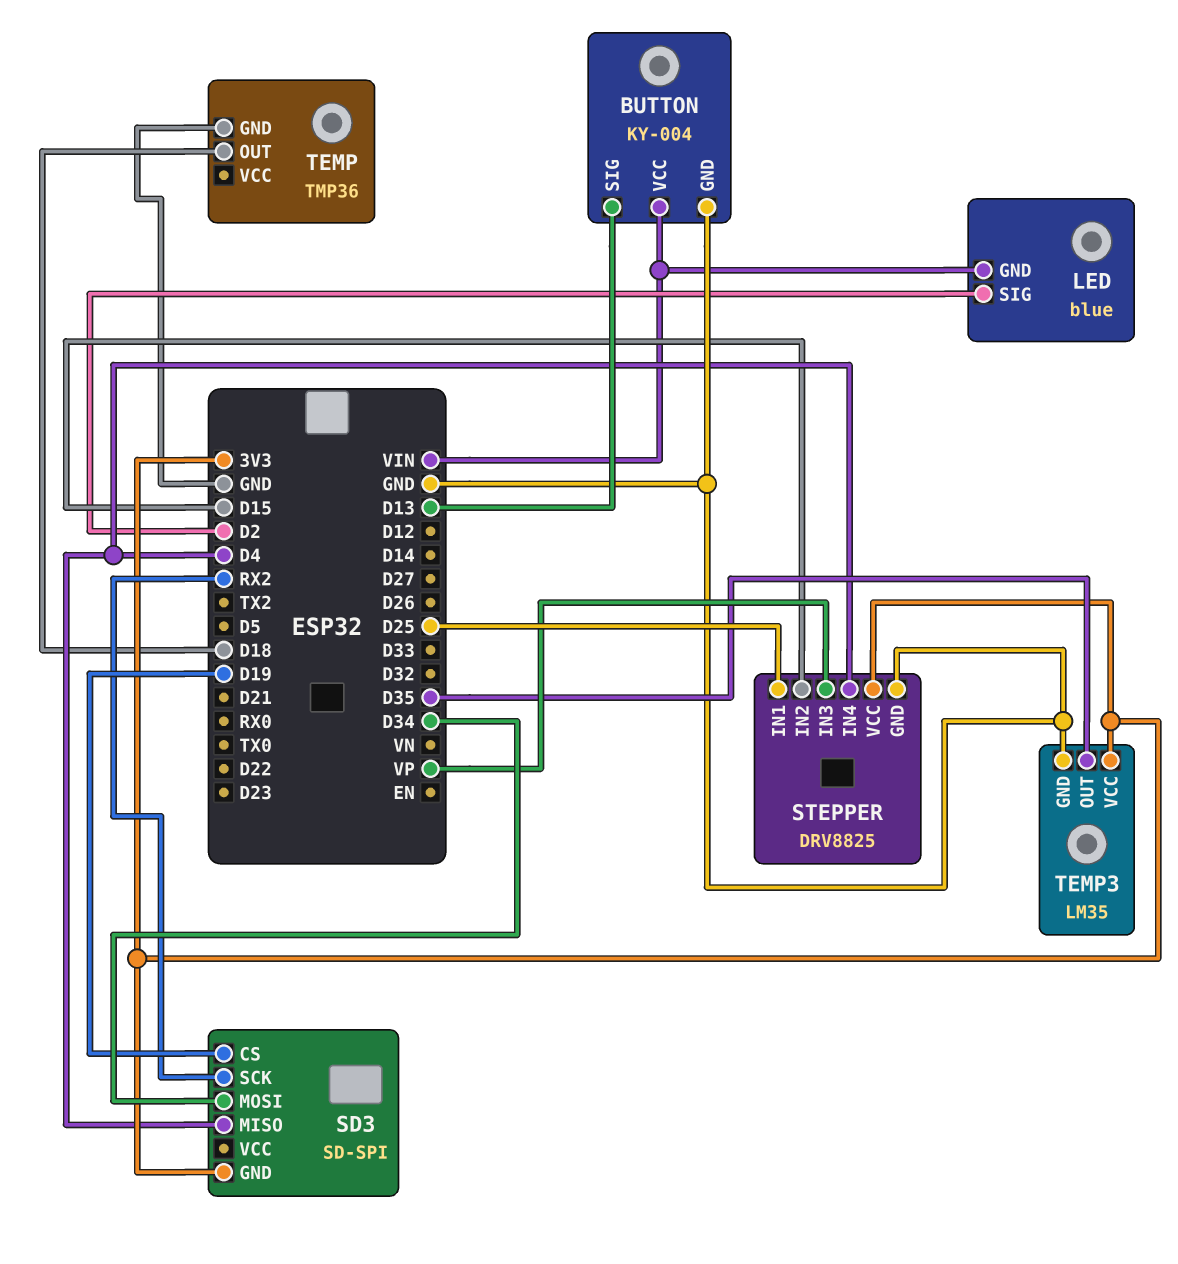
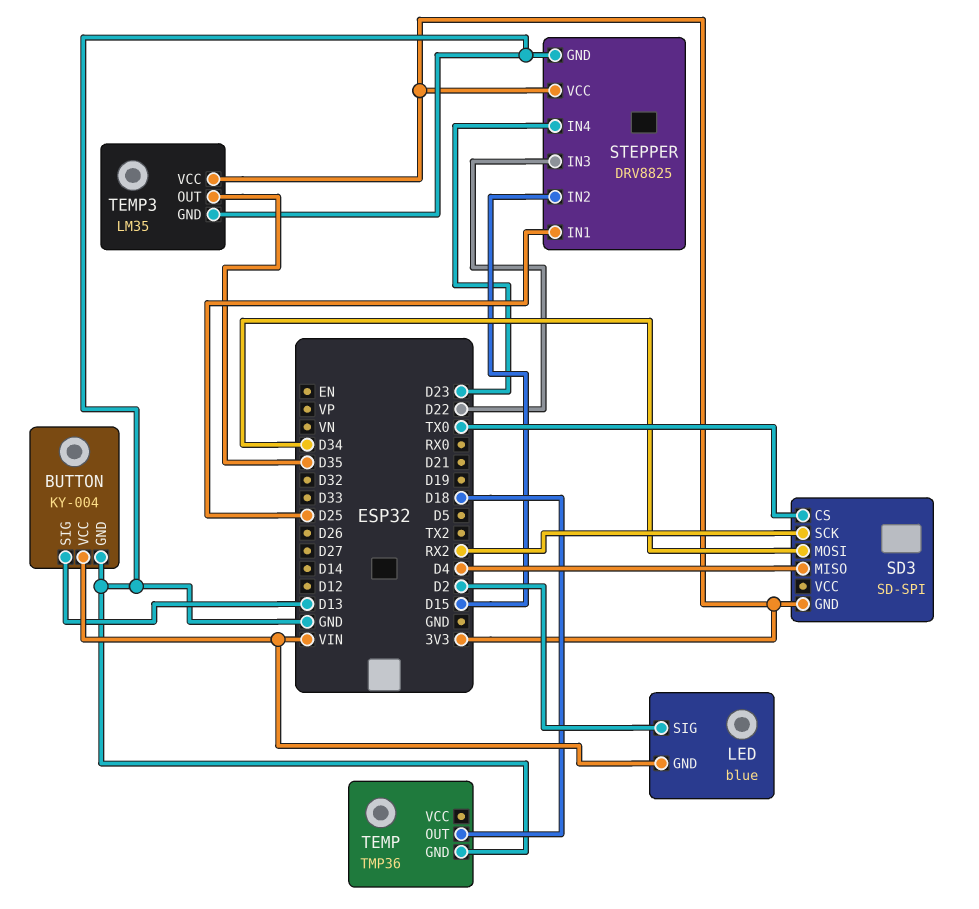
SD3 pin CS: D19 -> TX0
STEPPER pin IN3: VP -> D22
STEPPER pin IN4: D4 -> D23

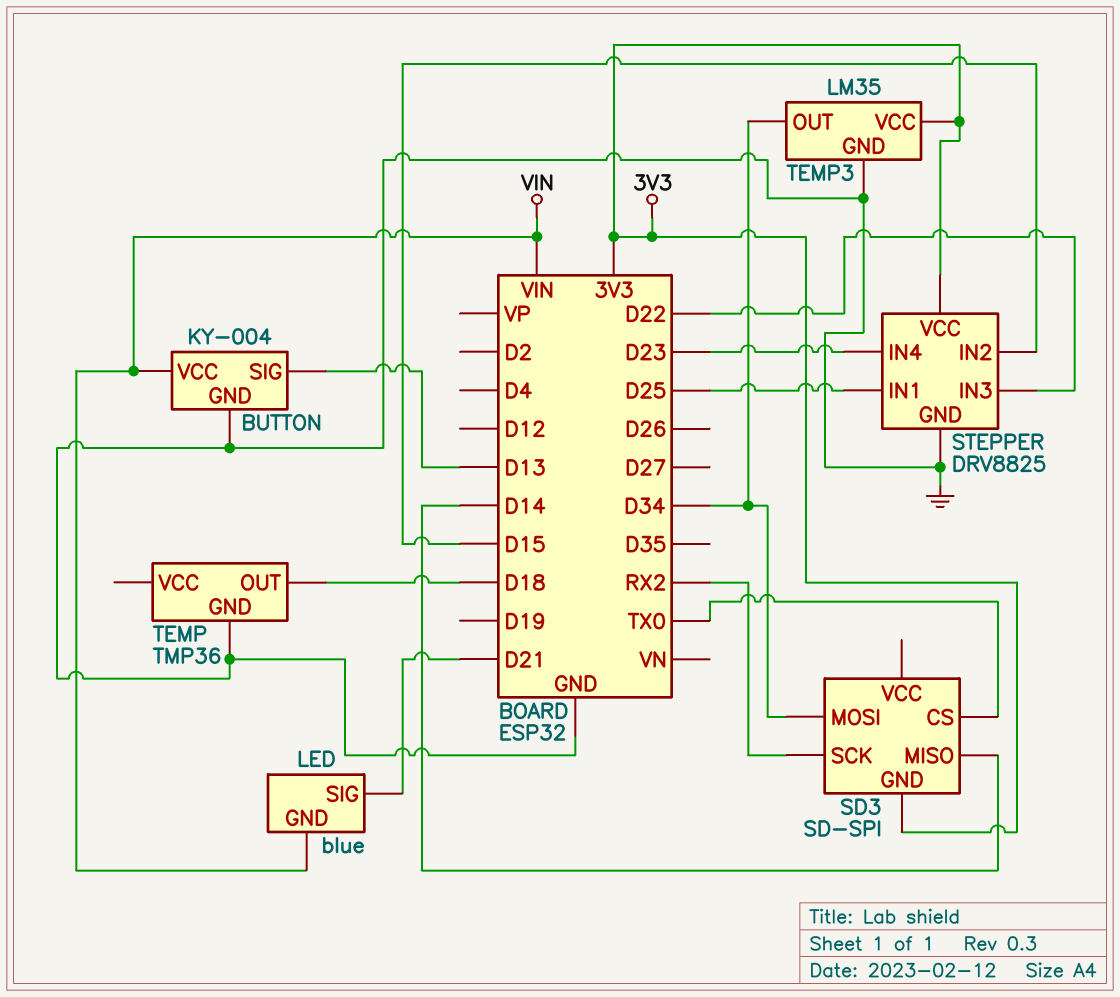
LED pin SIG: D2 -> D21
SD3 pin MISO: D4 -> D14
TEMP3 pin OUT: D35 -> D34

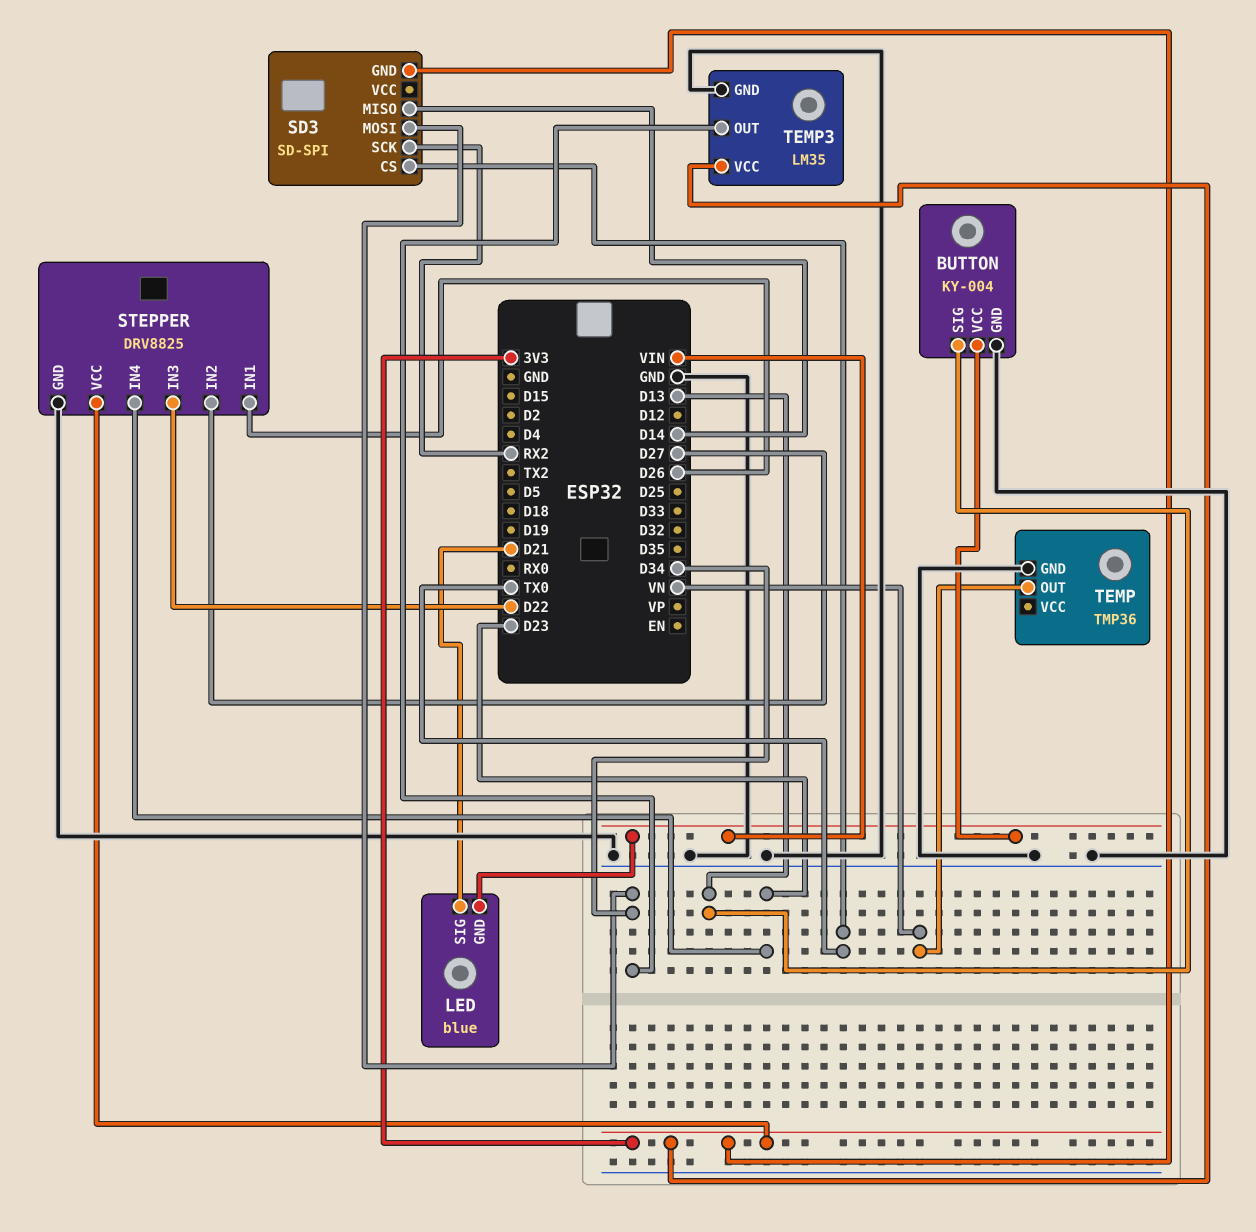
STEPPER pin IN1: D25 -> D26
STEPPER pin IN2: D15 -> D27
TEMP pin OUT: D18 -> VN

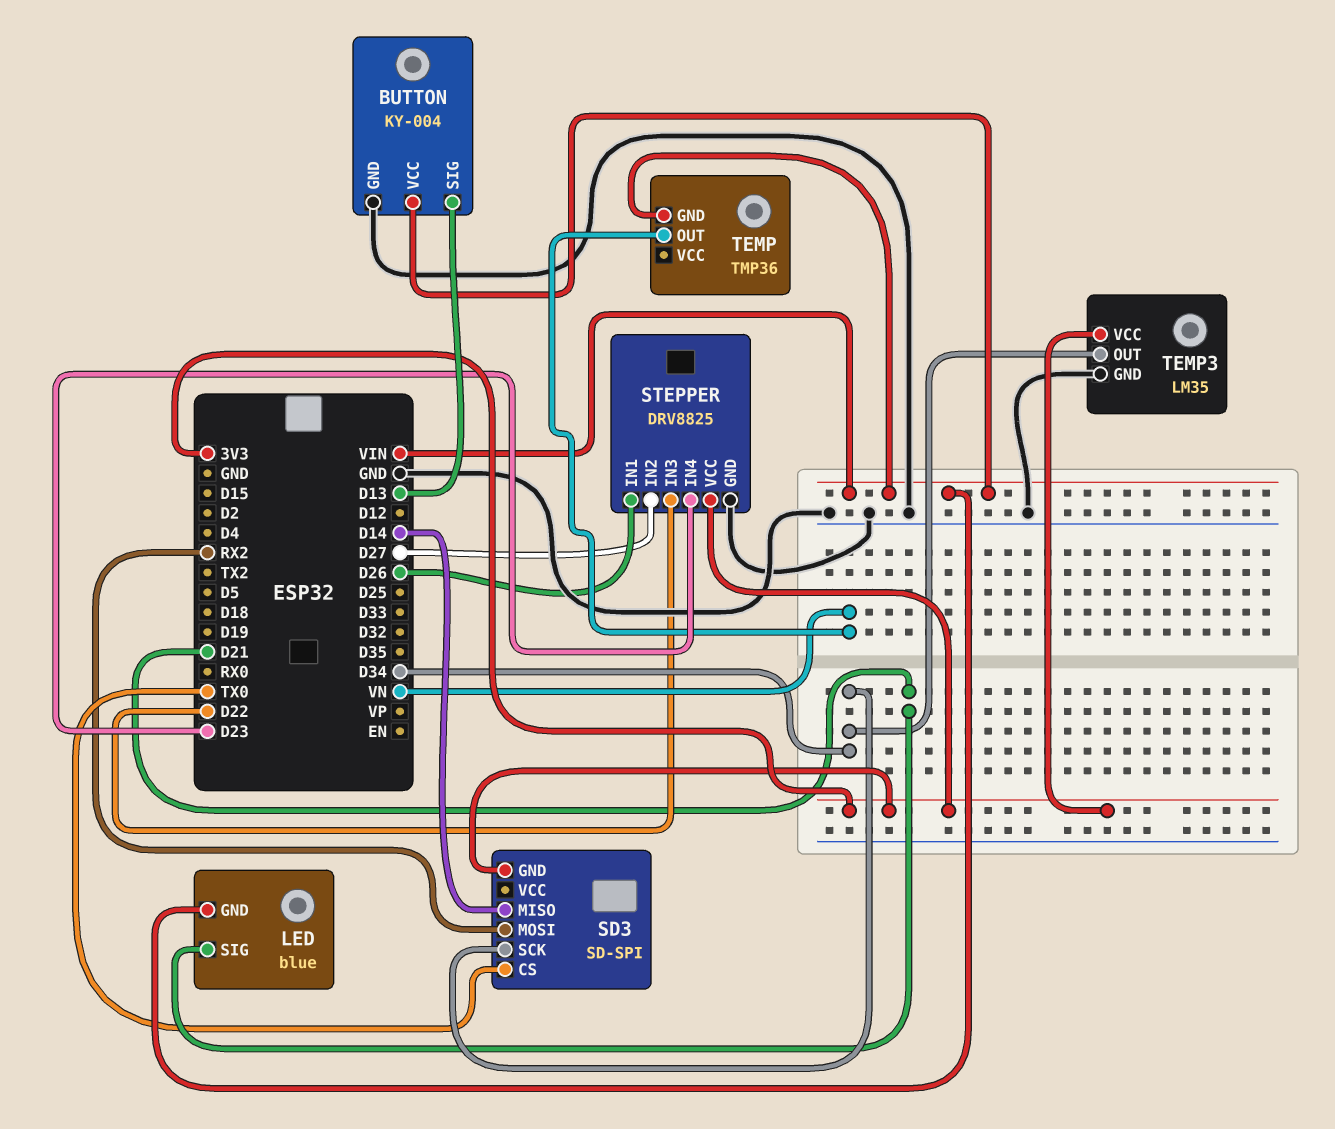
SD3 pin MOSI: D34 -> RX2
SD3 pin SCK: RX2 -> D34
TEMP pin GND: GND -> VIN

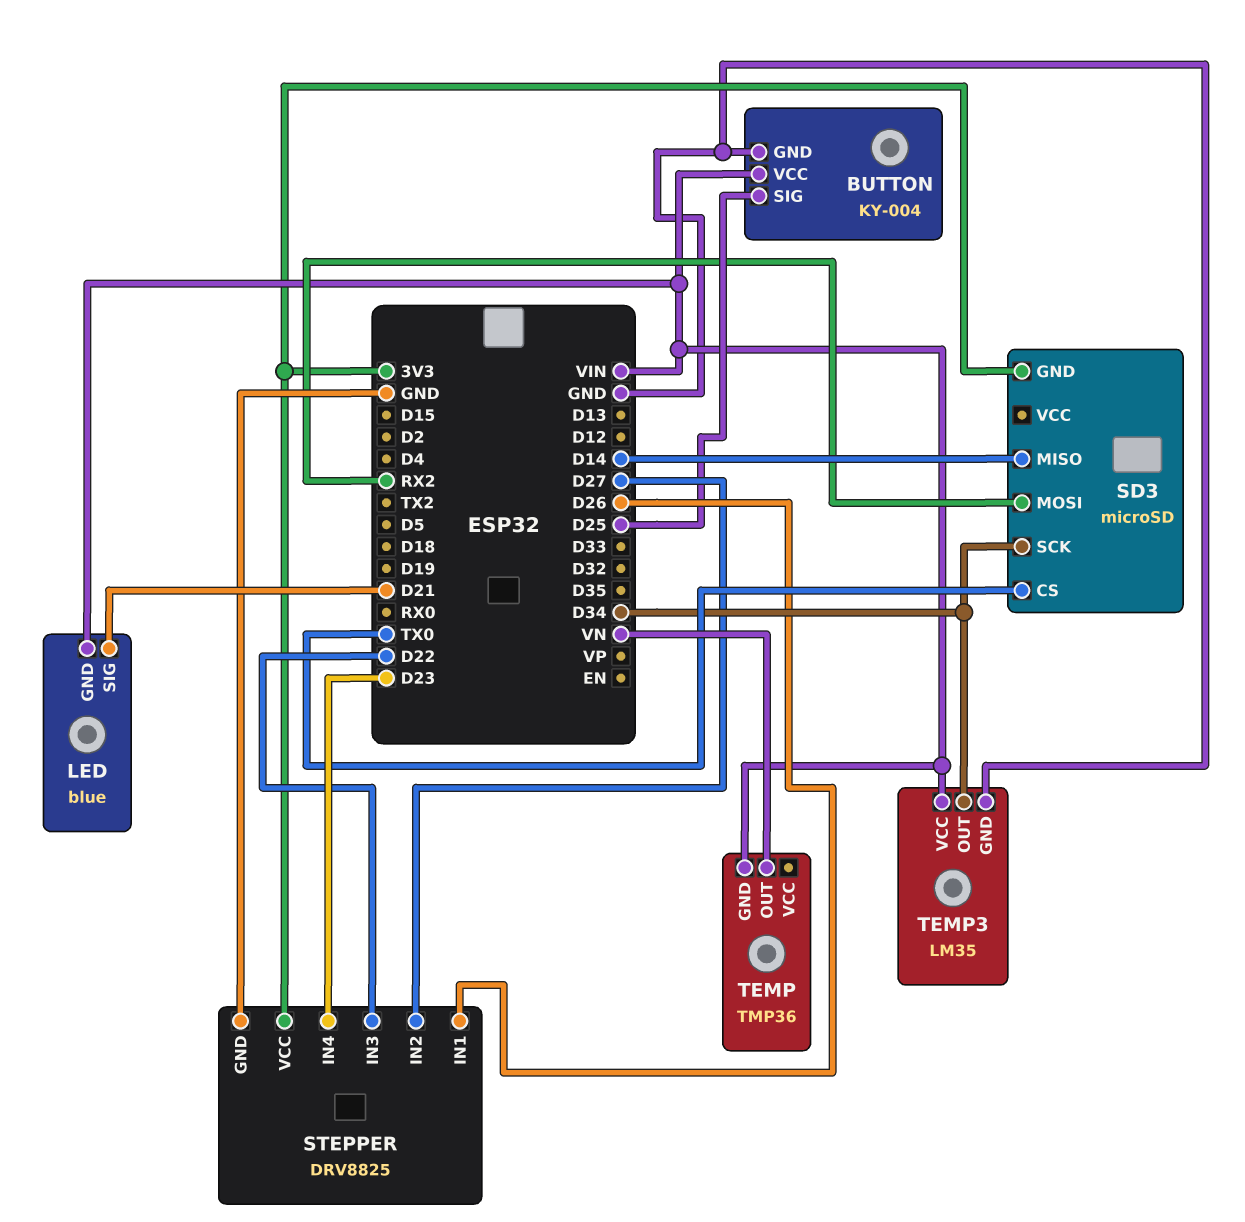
BUTTON pin SIG: D13 -> D25
SD3: SD-SPI -> microSD
TEMP3 pin VCC: 3V3 -> VIN

